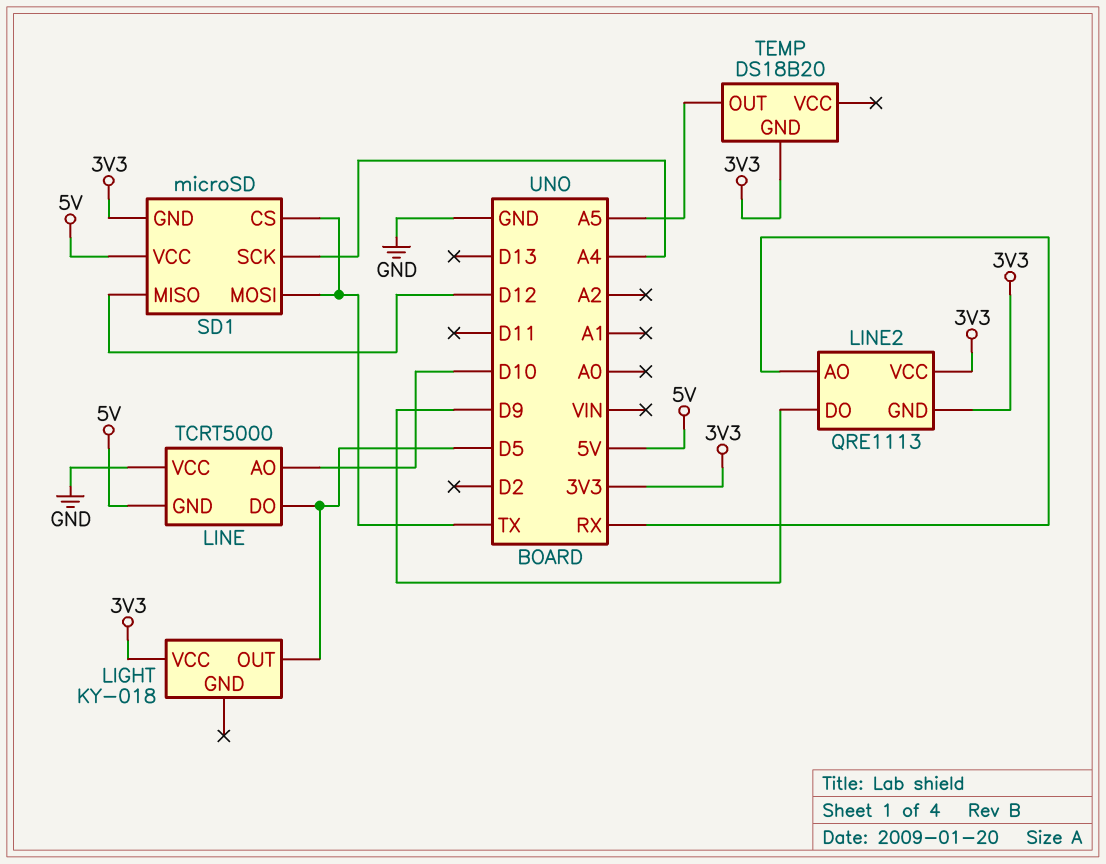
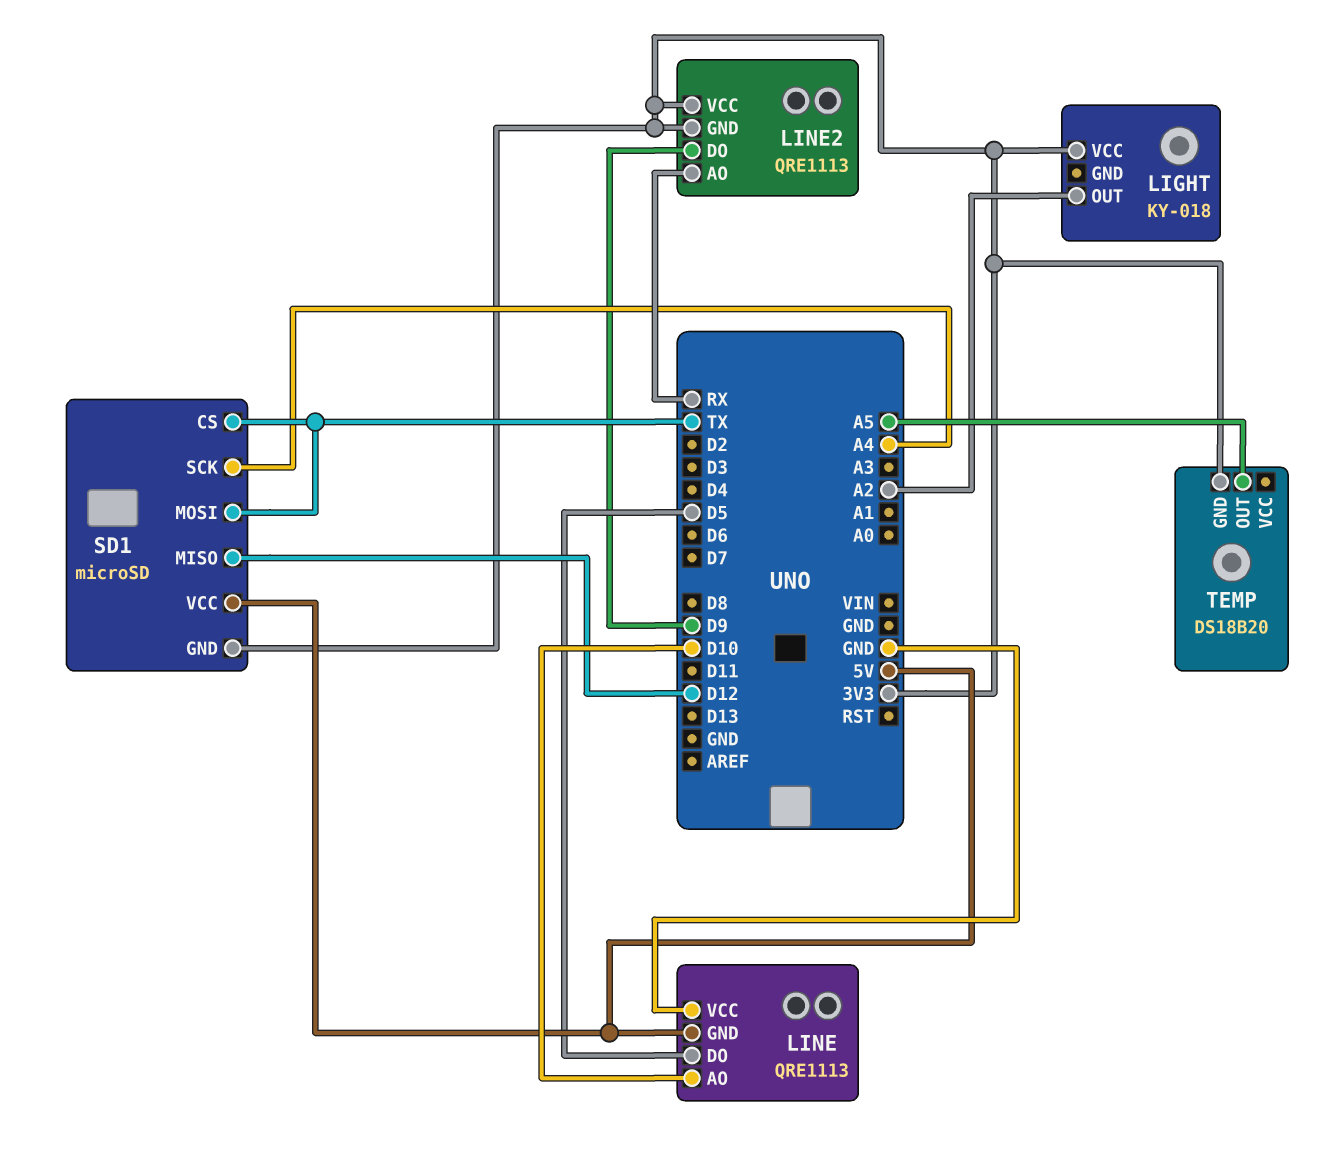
LIGHT pin OUT: D5 -> A2
LINE: TCRT5000 -> QRE1113

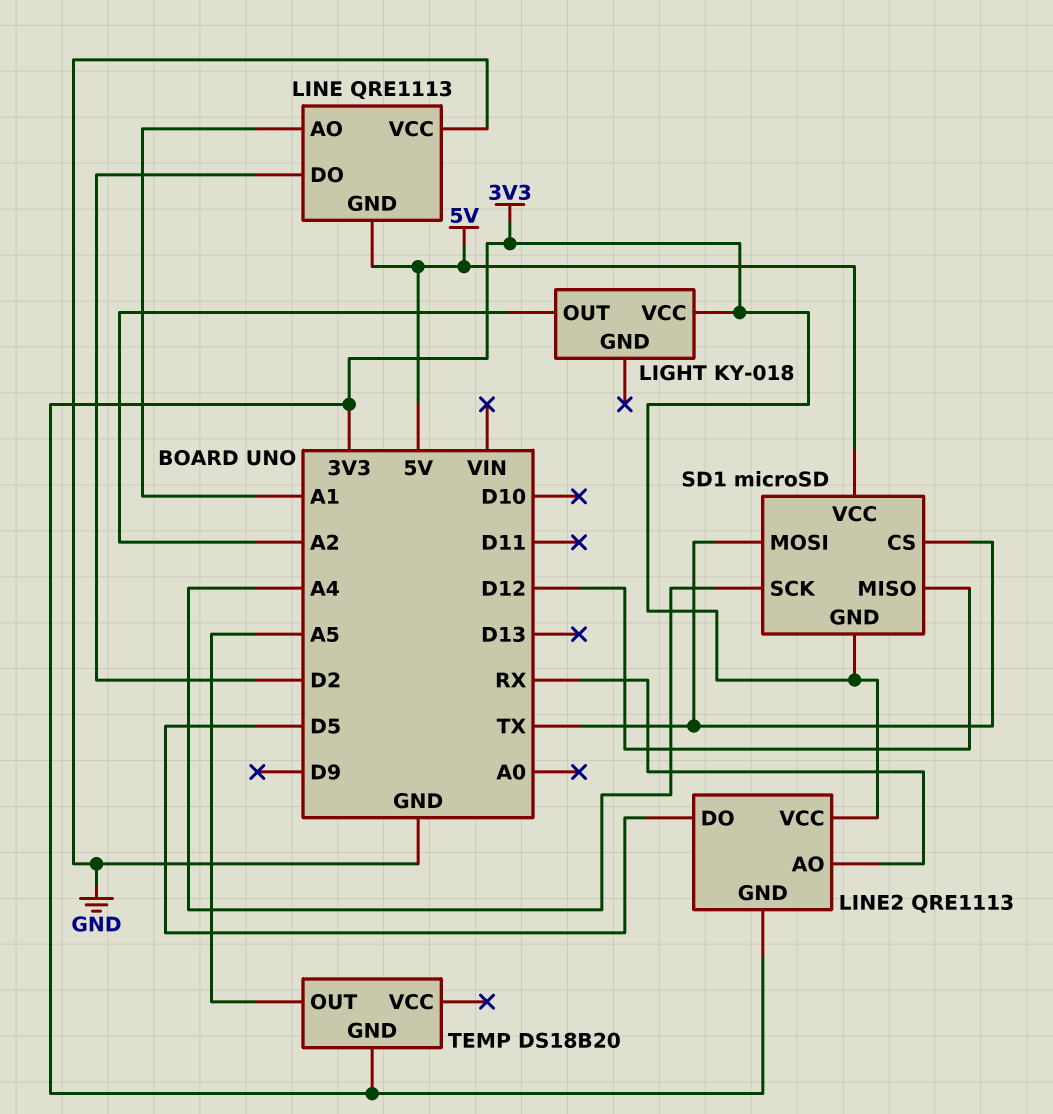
LINE pin AO: D10 -> A1
LINE pin DO: D5 -> D2
LINE2 pin DO: D9 -> D5

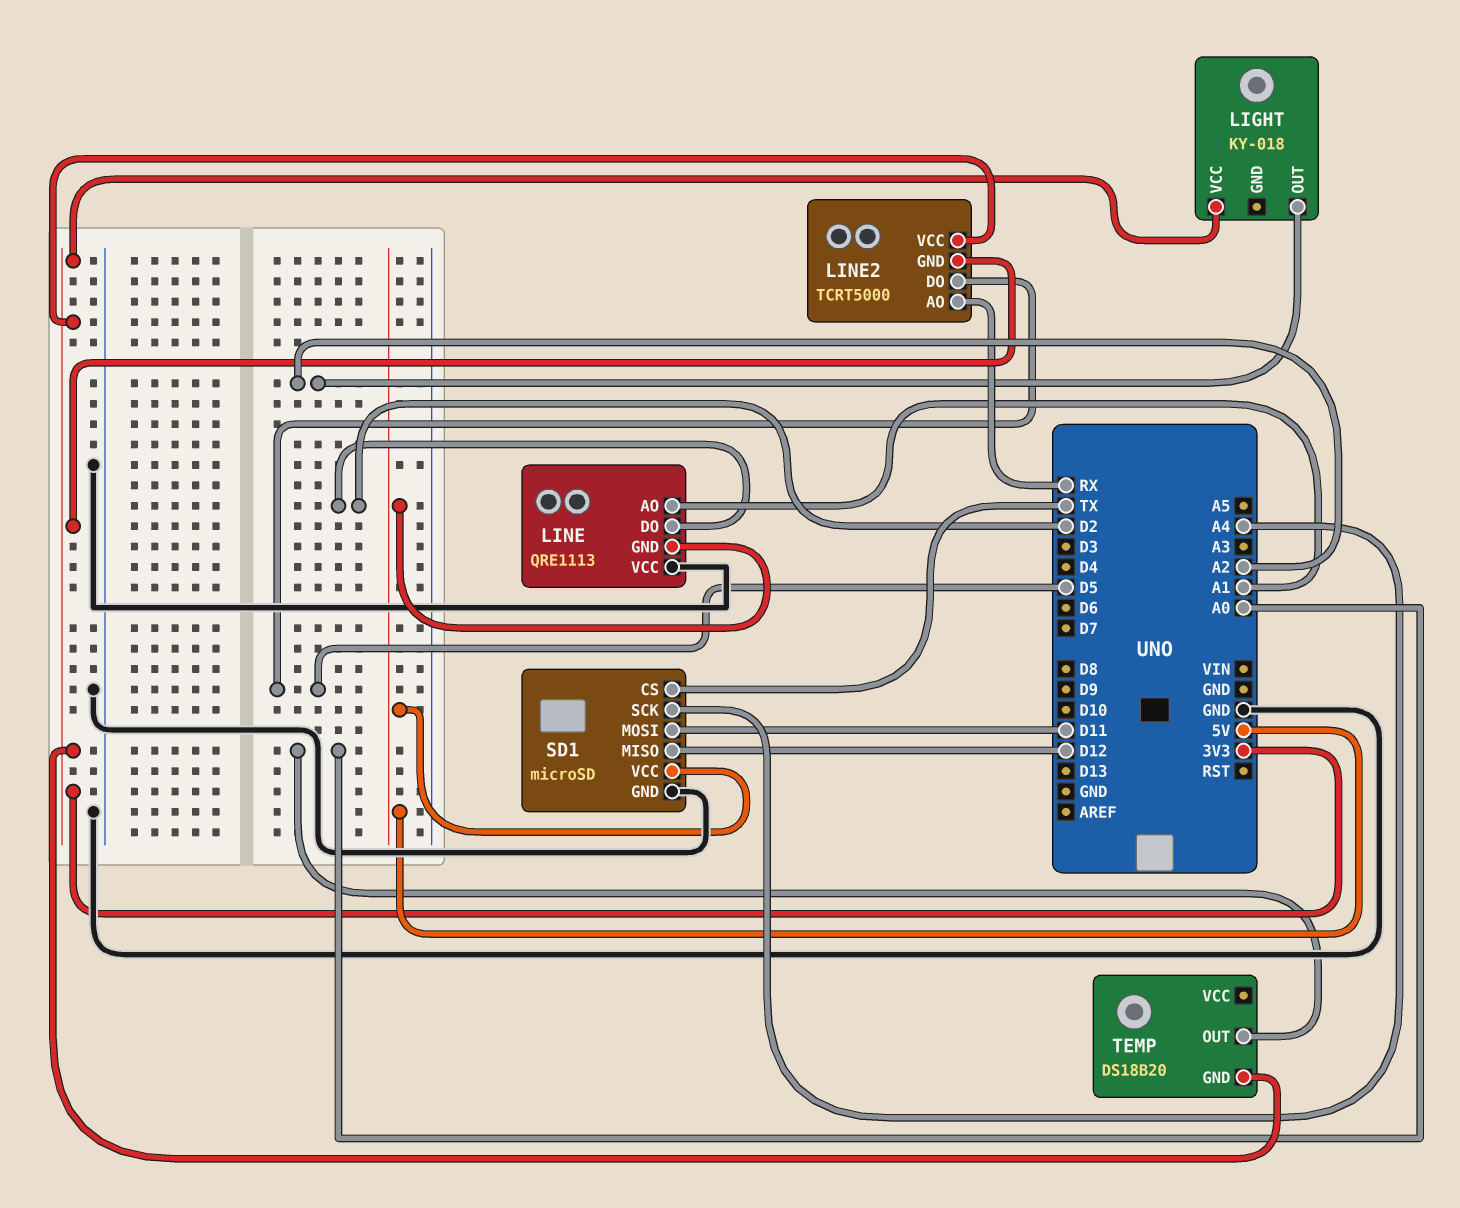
LINE2: QRE1113 -> TCRT5000
SD1 pin GND: 3V3 -> GND
SD1 pin MOSI: TX -> D11
TEMP pin OUT: A5 -> A0

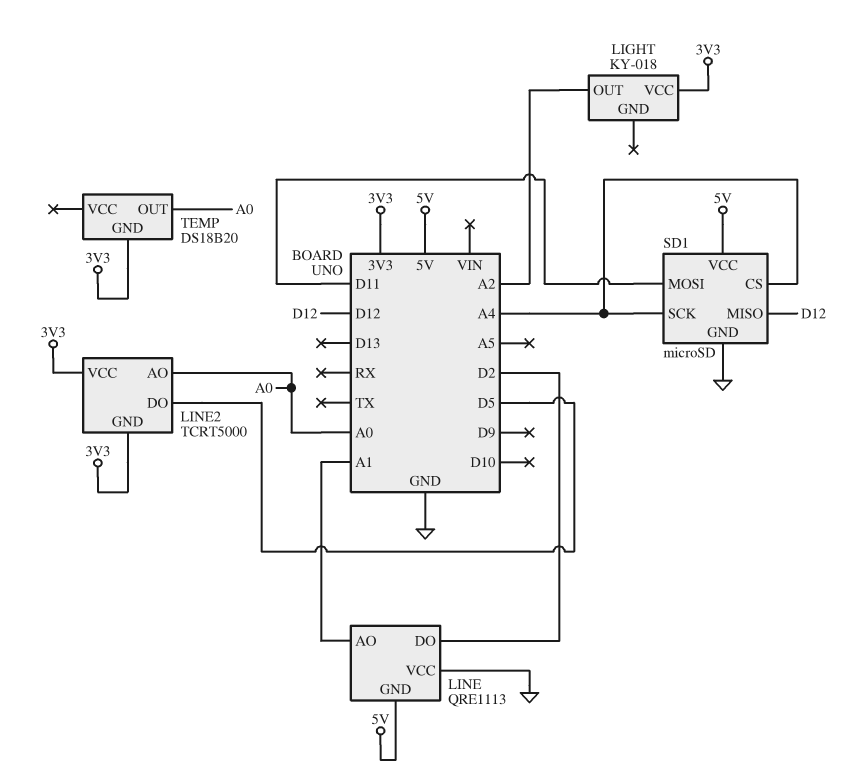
LINE2 pin AO: RX -> A0
SD1 pin CS: TX -> A4

